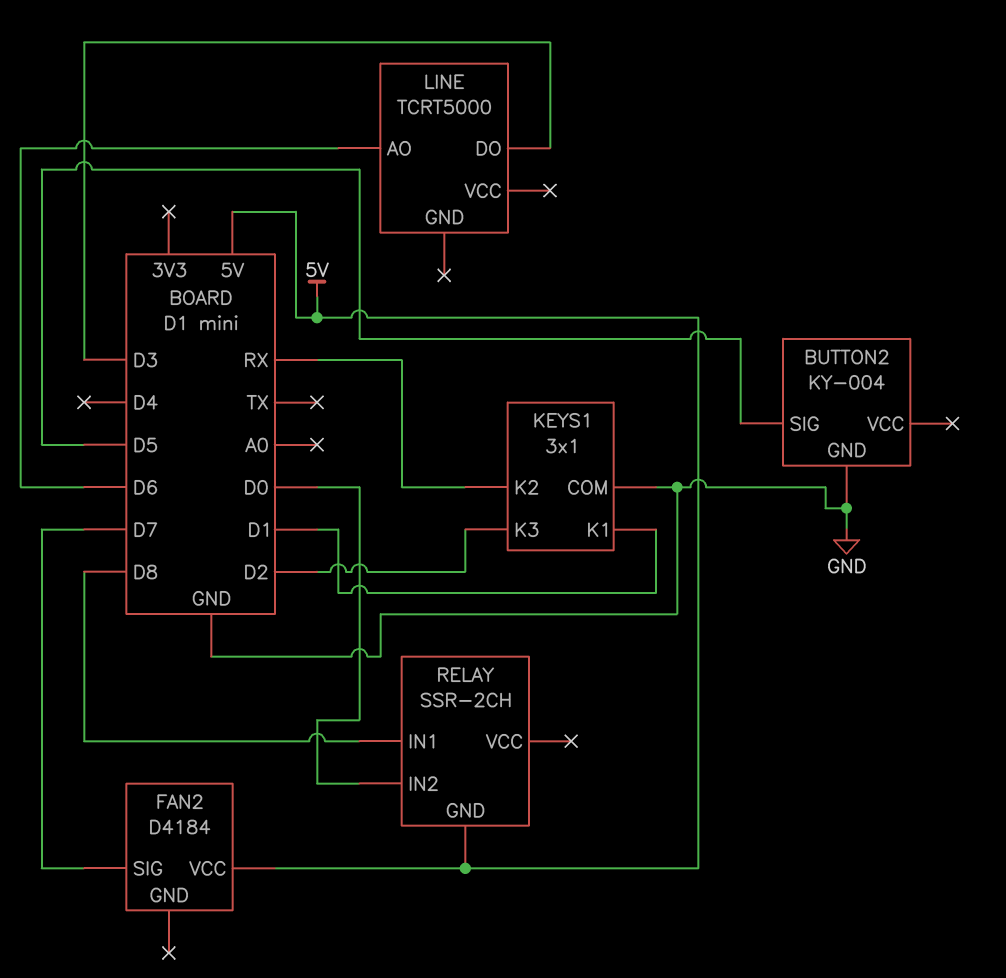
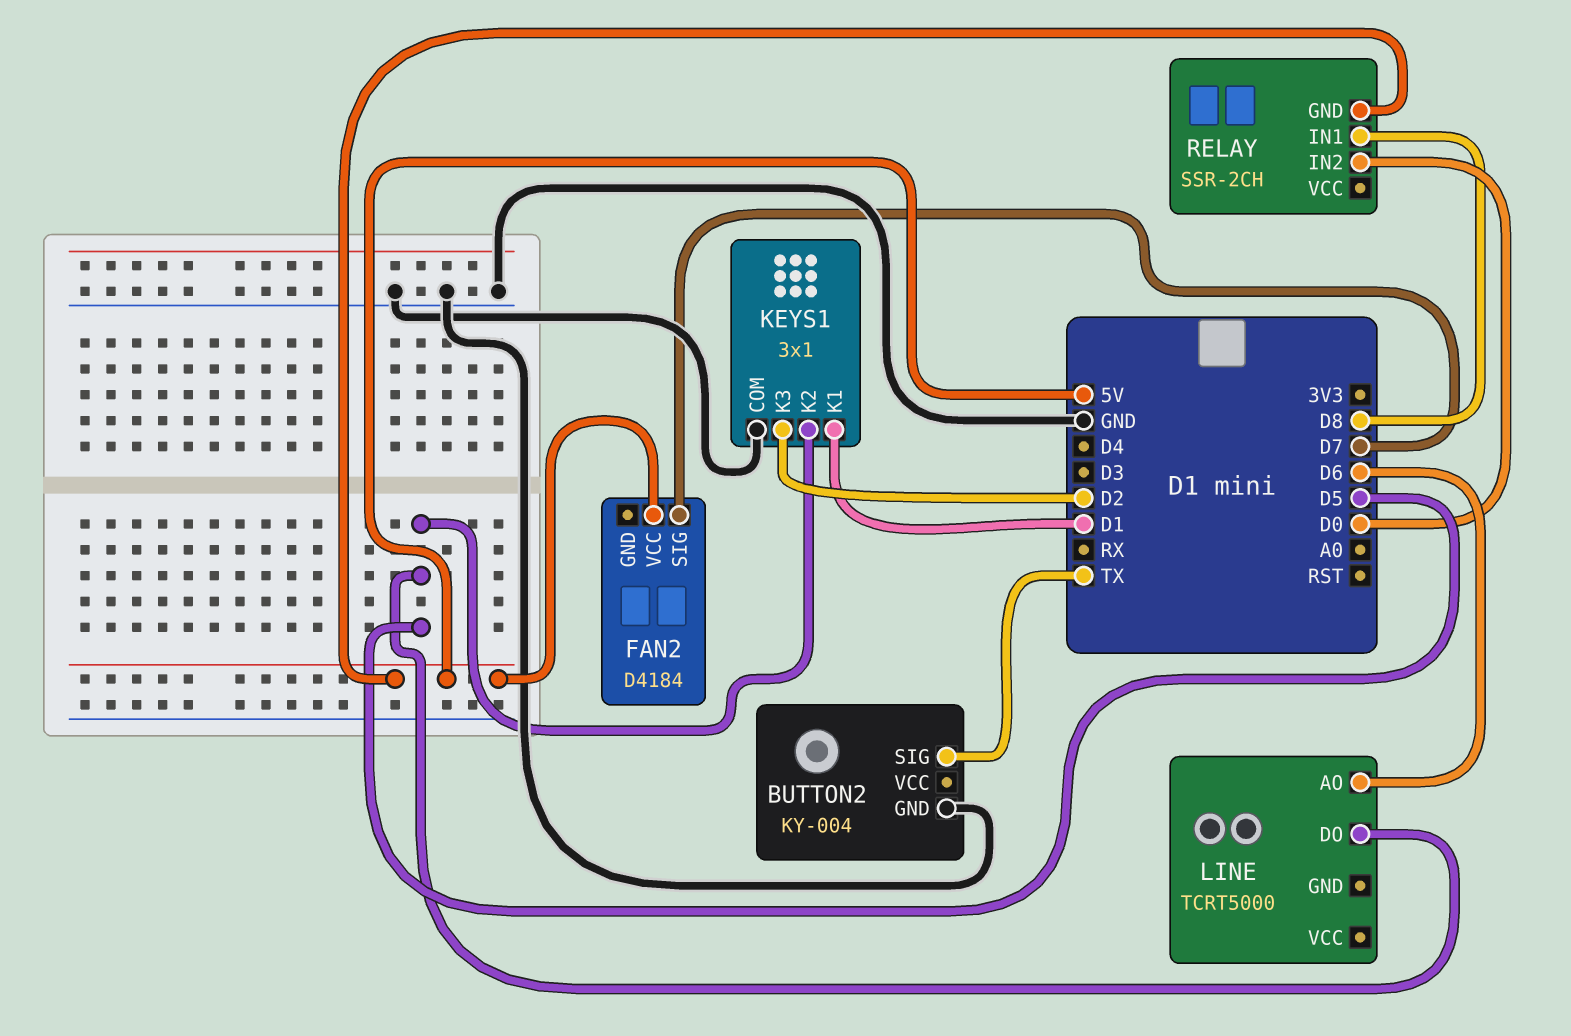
BUTTON2 pin SIG: D5 -> TX
KEYS1 pin K2: RX -> D5
LINE pin DO: D3 -> D5

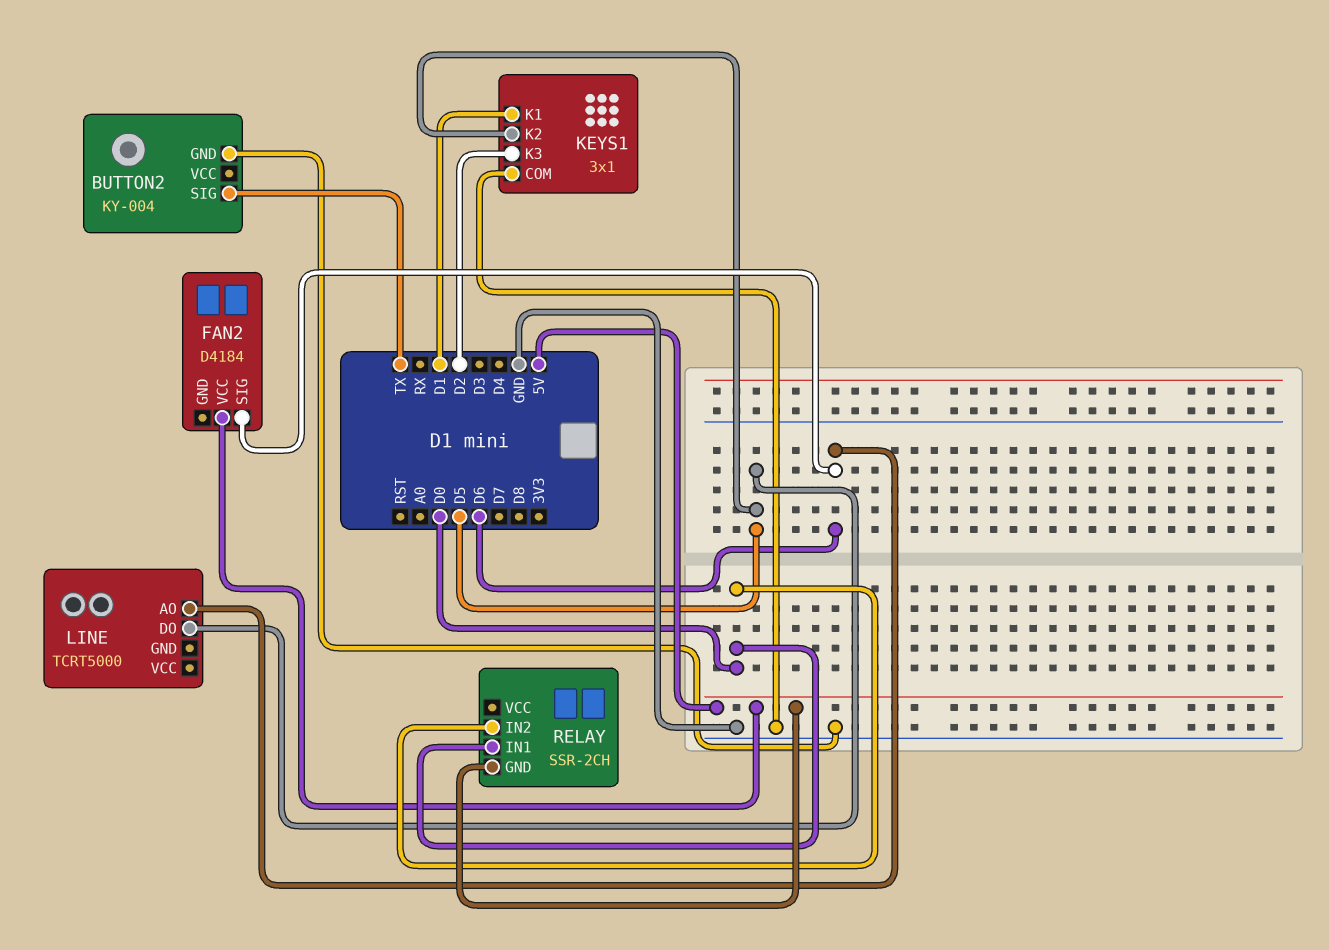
FAN2 pin SIG: D7 -> D6
RELAY pin IN1: D8 -> D0

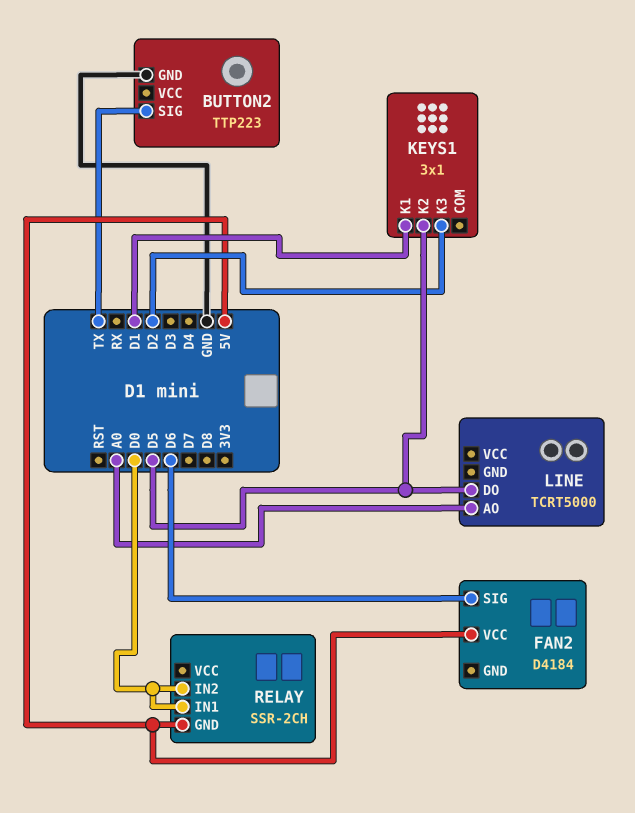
BUTTON2: KY-004 -> TTP223
KEYS1 pin COM: GND -> none
LINE pin AO: D6 -> A0

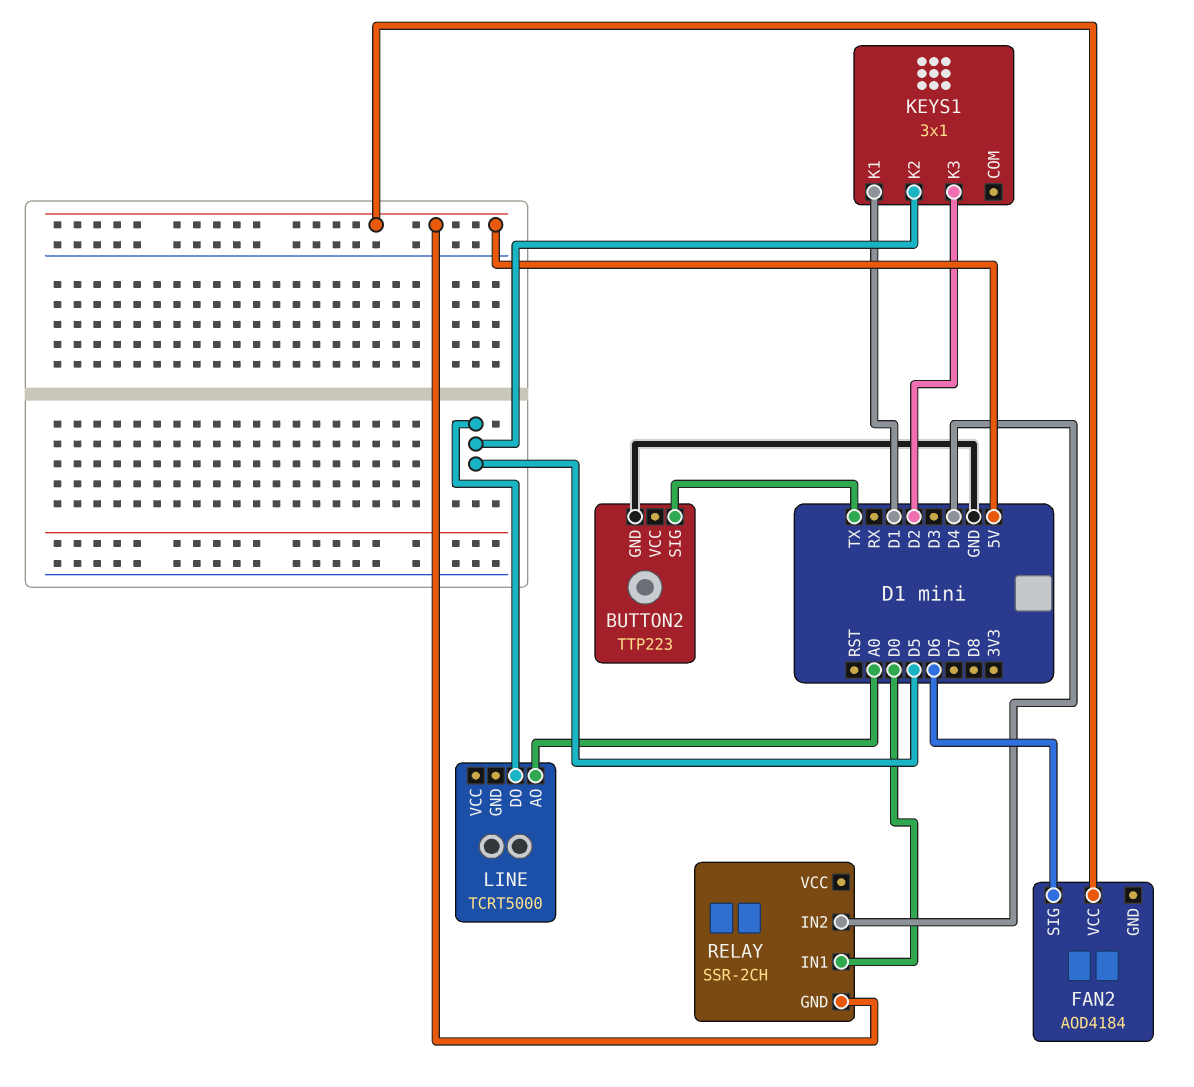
FAN2: D4184 -> AOD4184
RELAY pin IN2: D0 -> D4

